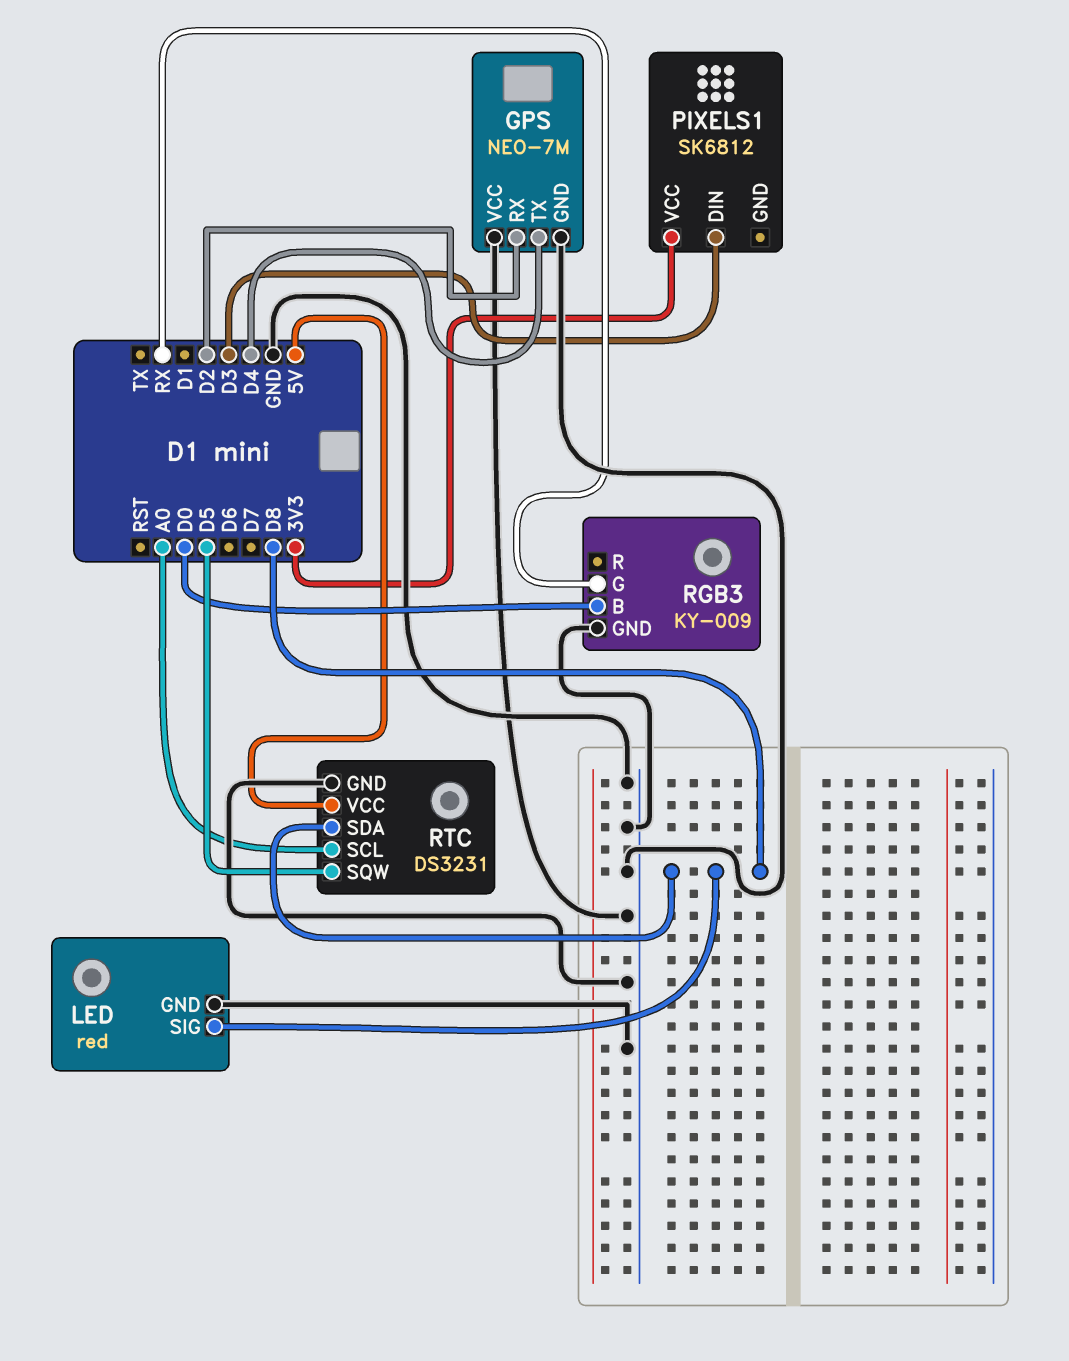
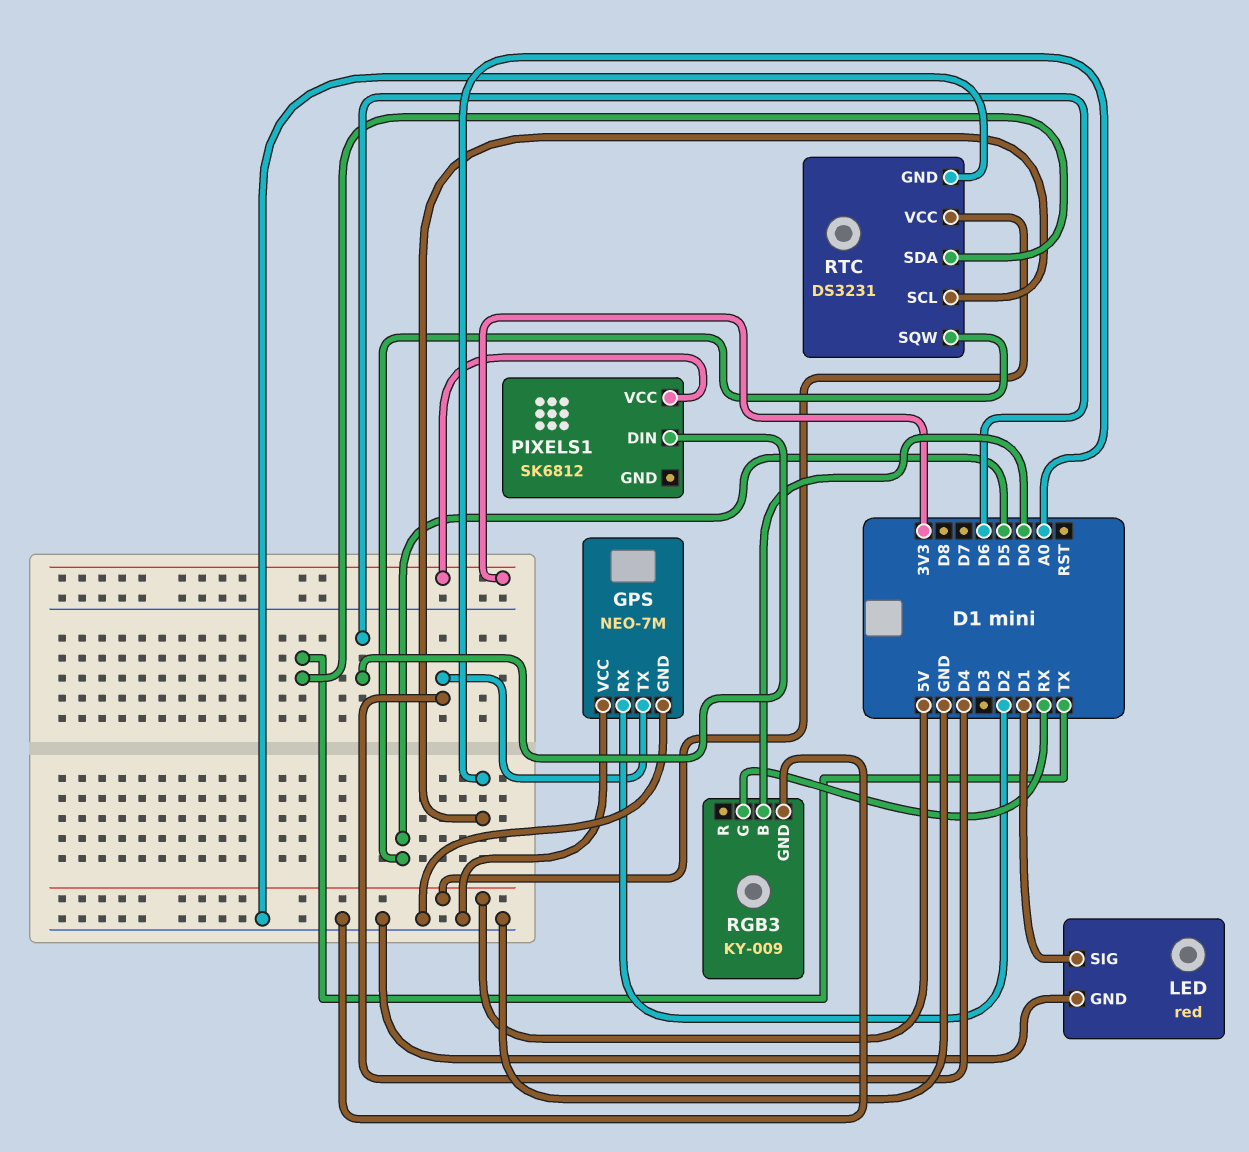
LED pin SIG: D8 -> D1
PIXELS1 pin DIN: D3 -> D6
RTC pin SDA: D8 -> TX

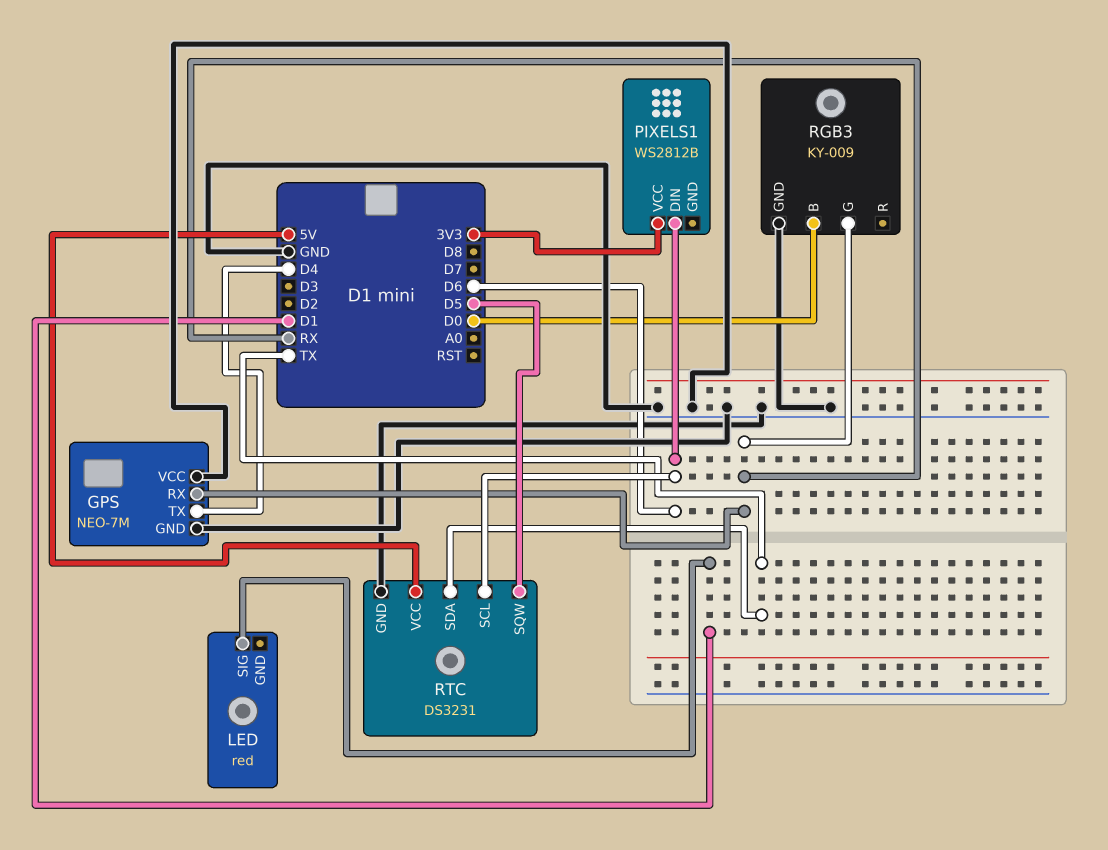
GPS pin RX: D2 -> RX
LED pin GND: GND -> none
PIXELS1: SK6812 -> WS2812B
RTC pin SCL: A0 -> D6

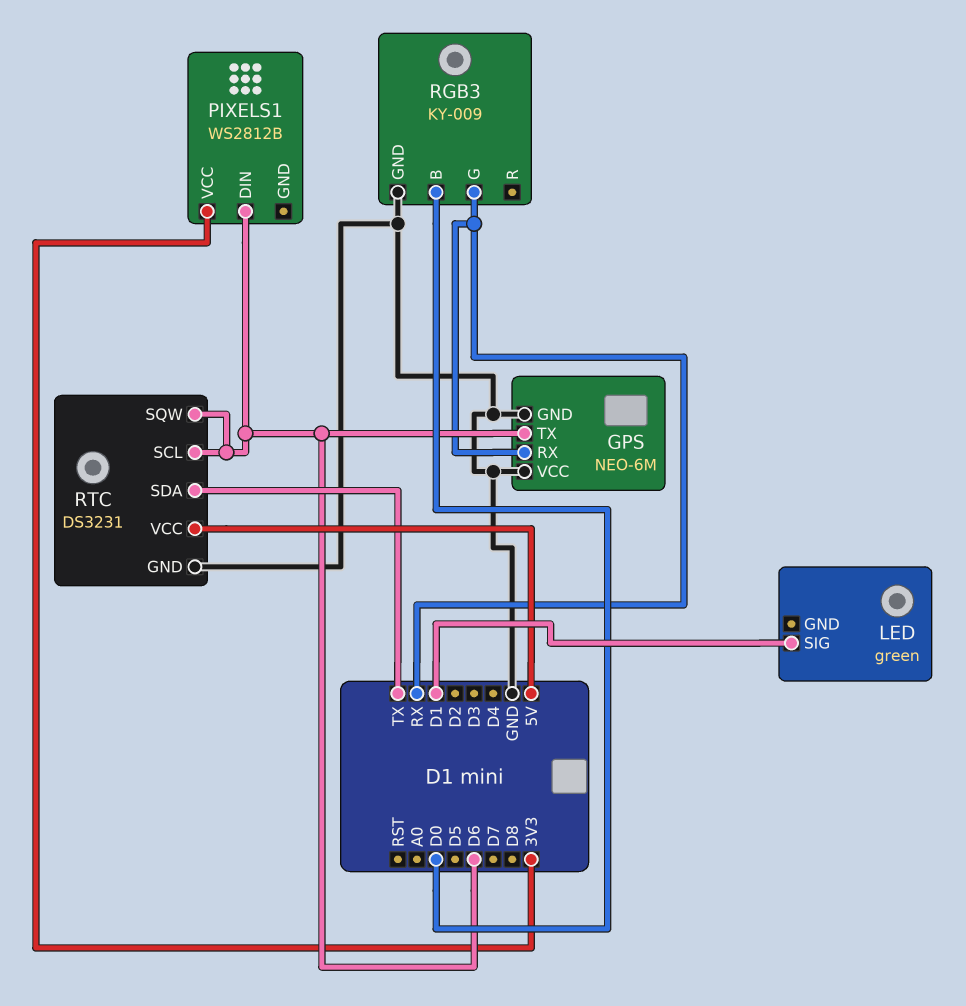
GPS: NEO-7M -> NEO-6M
GPS pin TX: D4 -> D6
LED: red -> green
RTC pin SQW: D5 -> D6

